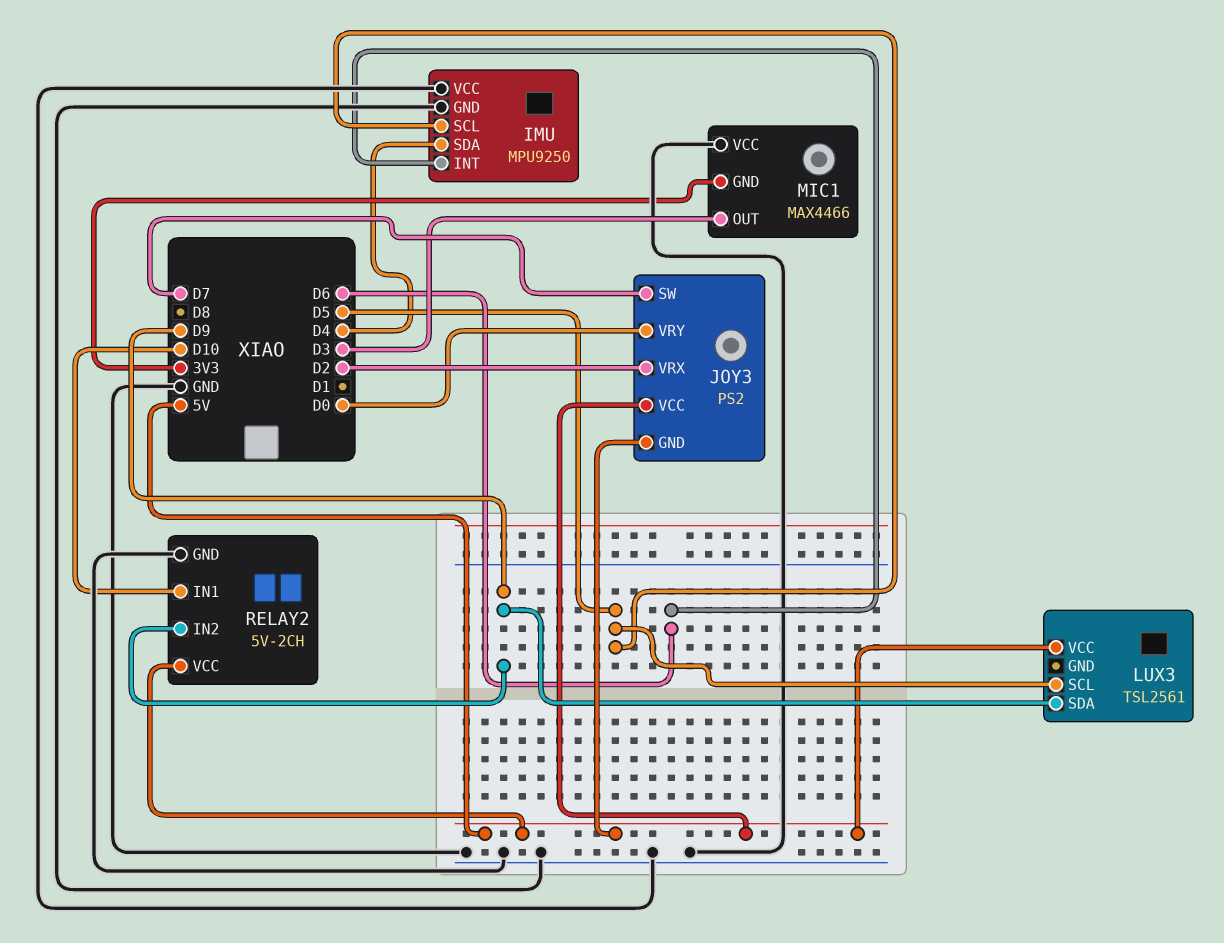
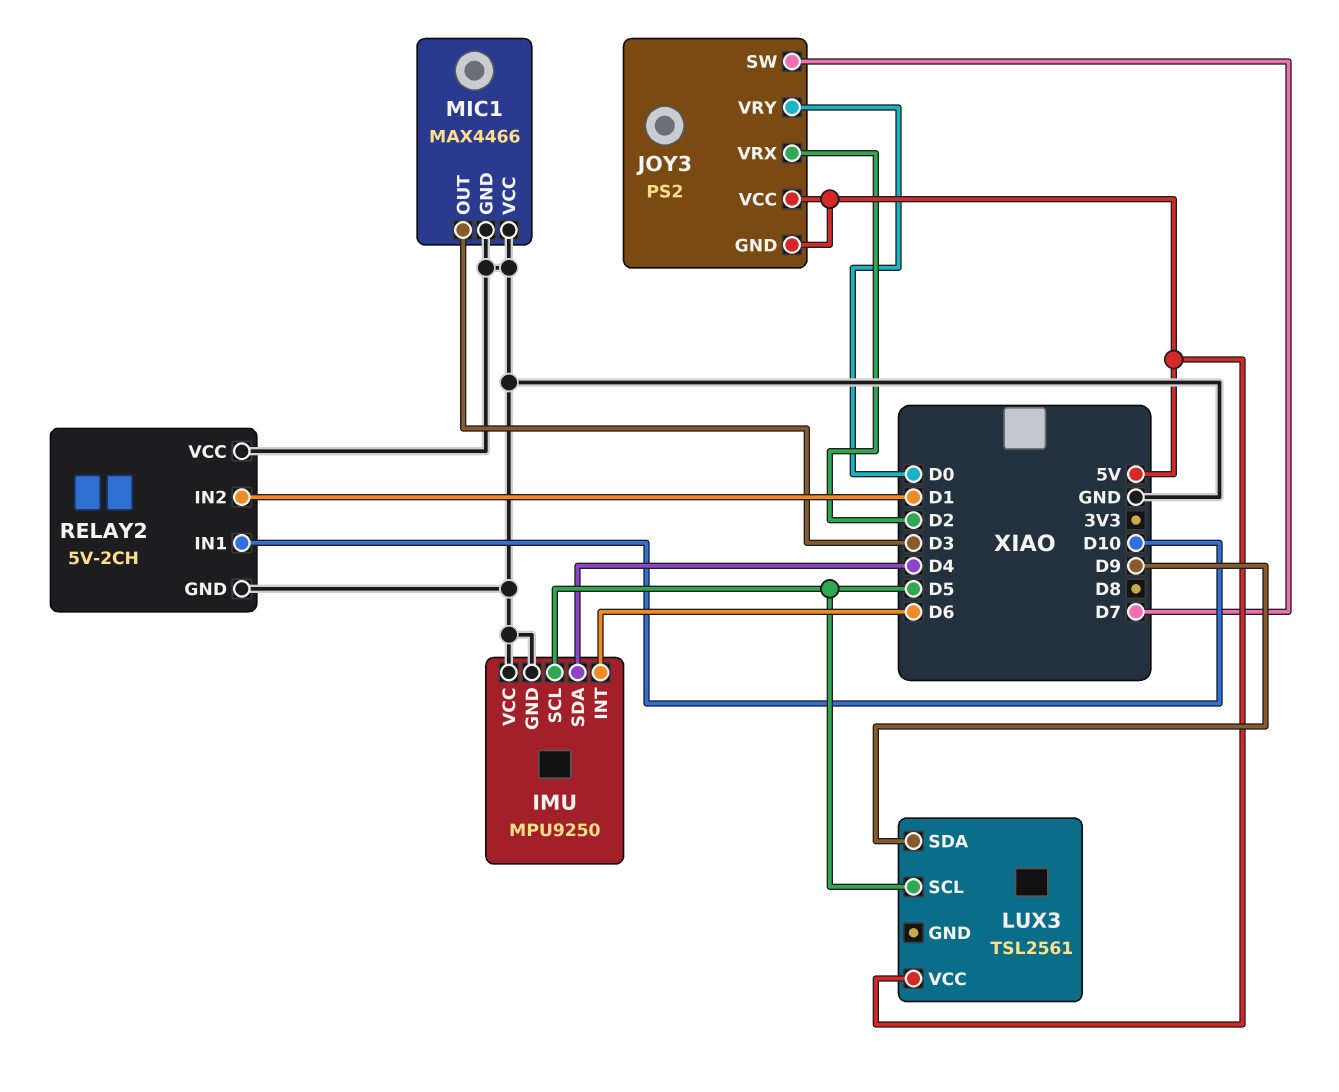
MIC1 pin GND: 3V3 -> GND
RELAY2 pin IN2: D9 -> D1
RELAY2 pin VCC: 5V -> GND

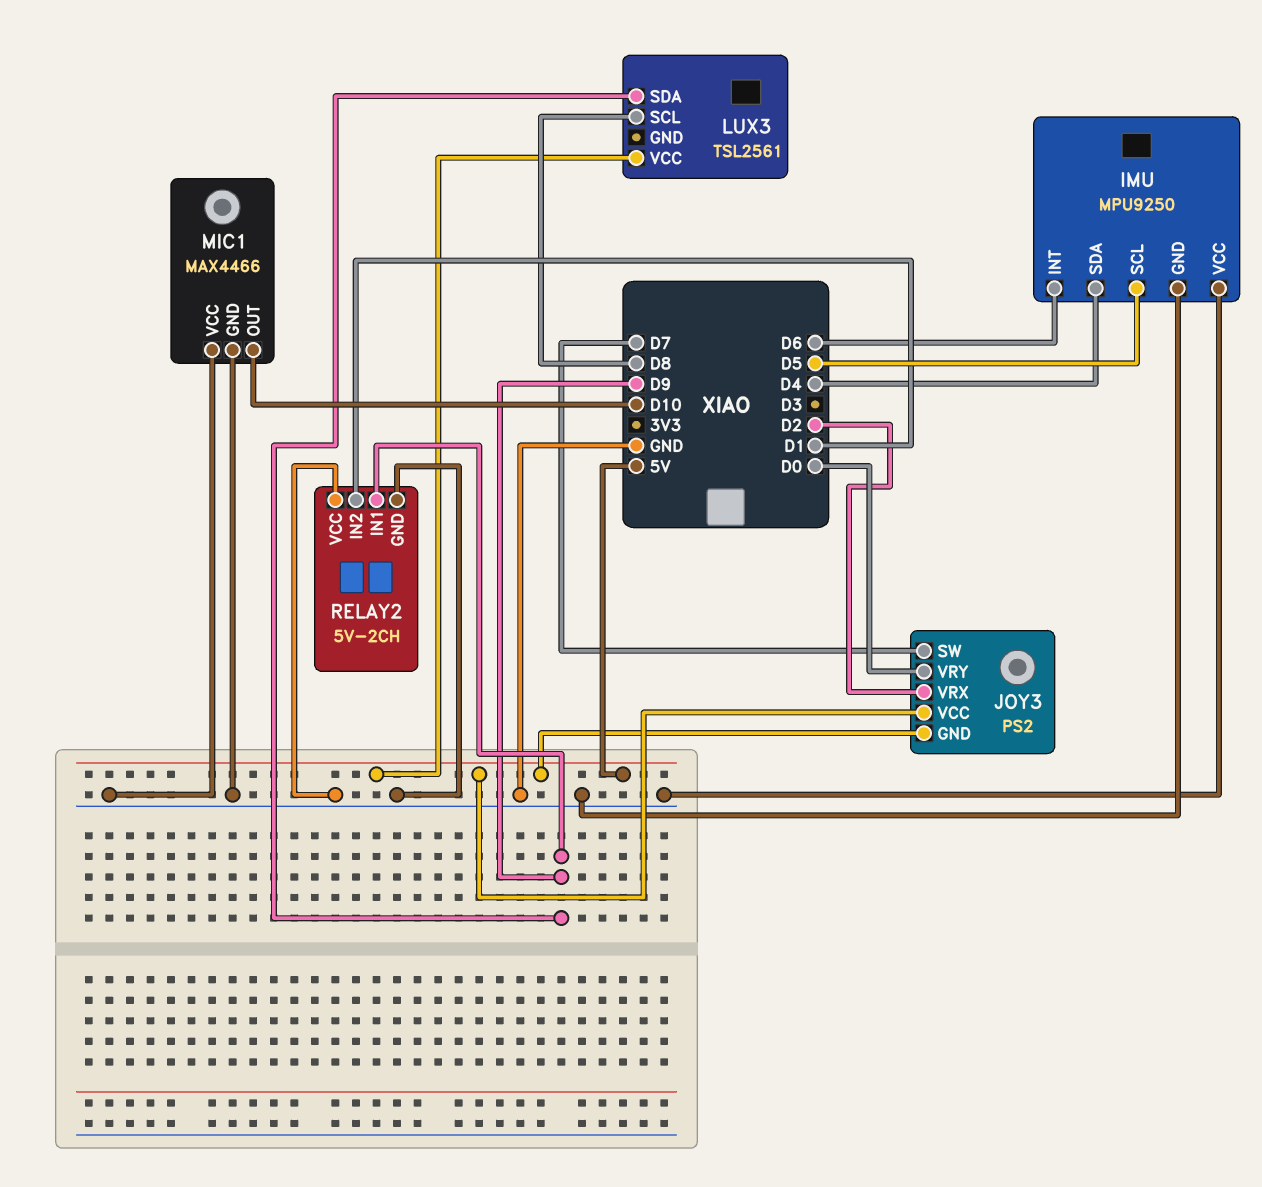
LUX3 pin SCL: D5 -> D8
MIC1 pin OUT: D3 -> D10
RELAY2 pin IN1: D10 -> D9

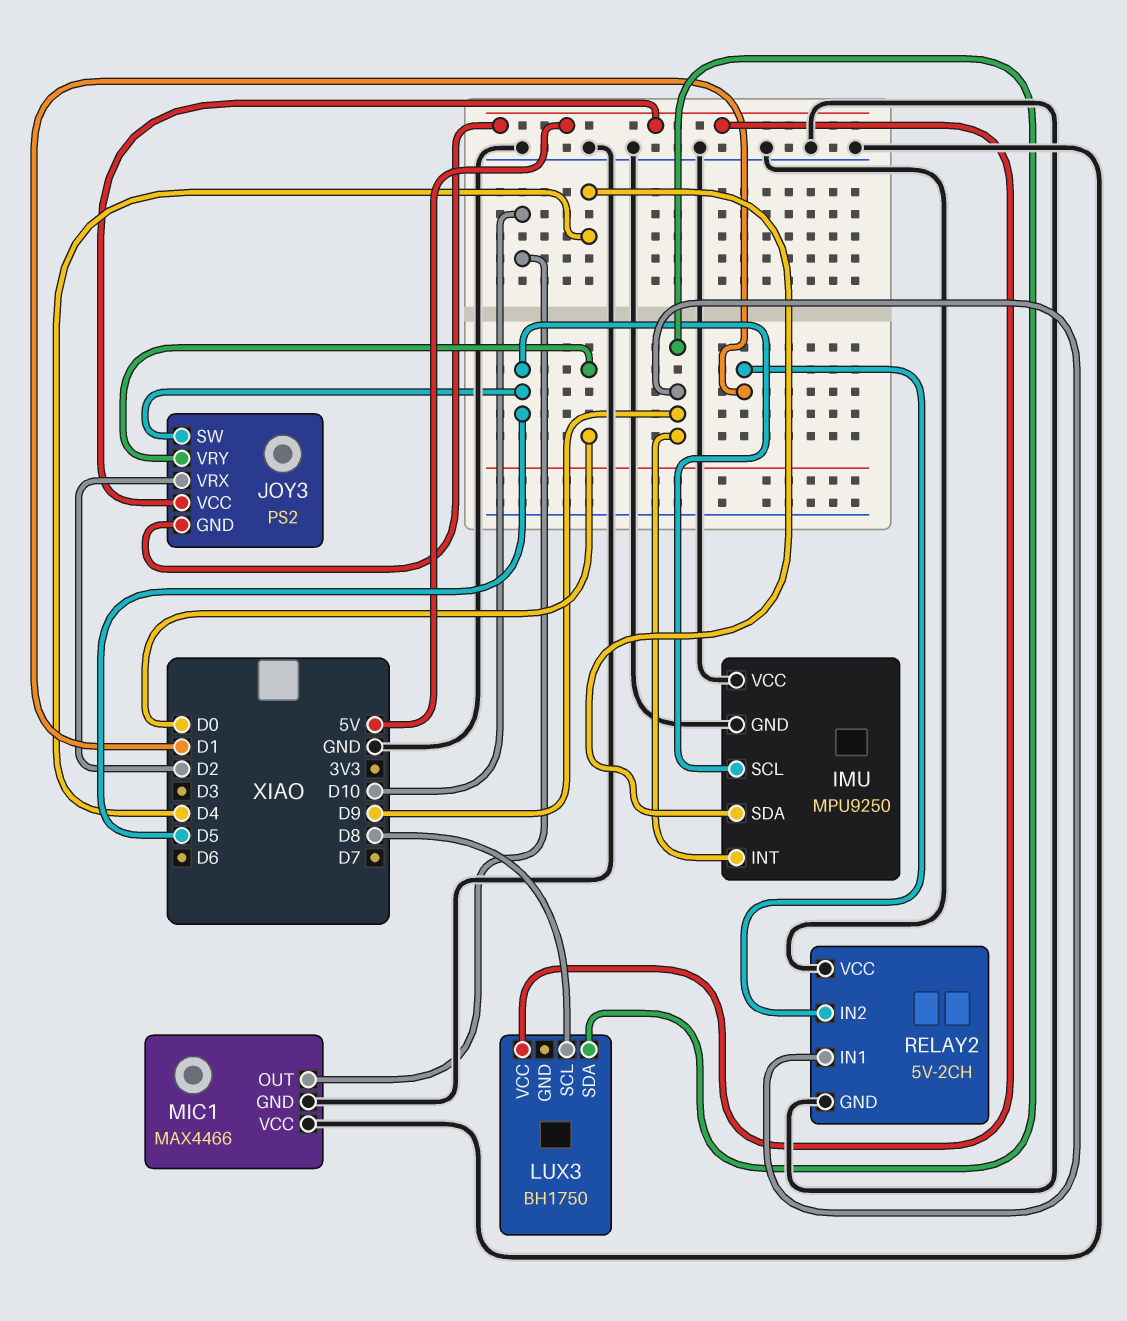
IMU pin INT: D6 -> D9
JOY3 pin SW: D7 -> D5
LUX3: TSL2561 -> BH1750

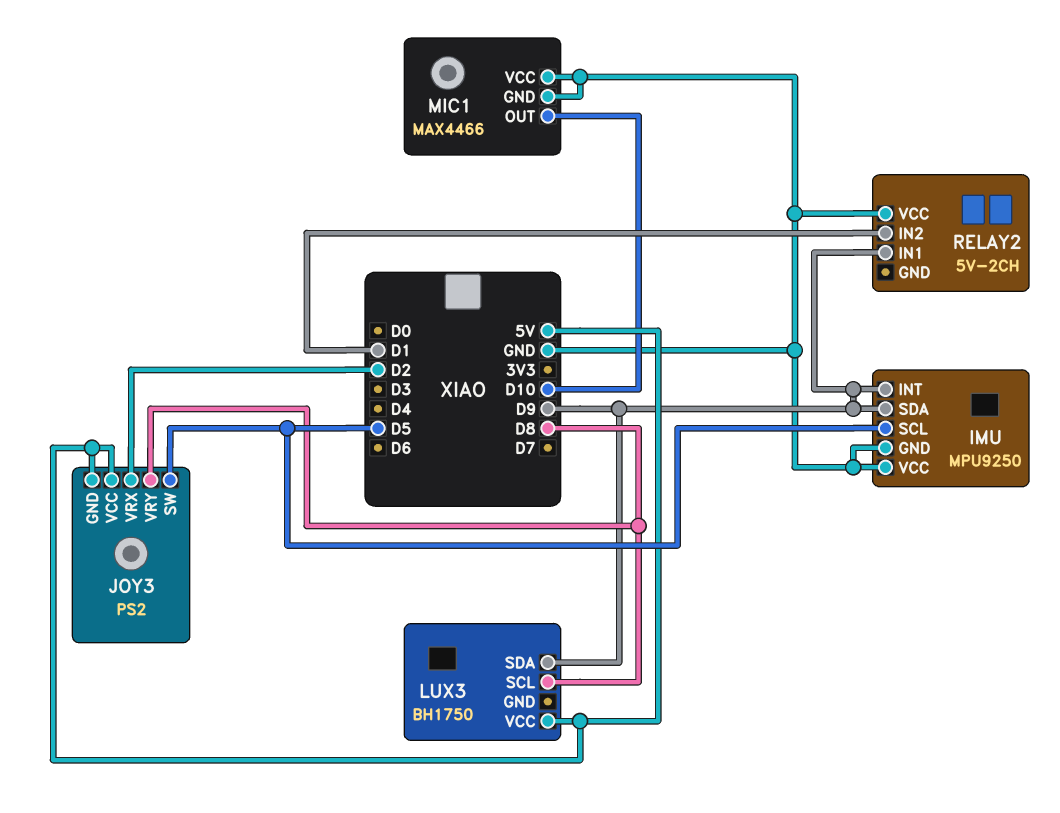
IMU pin SDA: D4 -> D9
JOY3 pin VRY: D0 -> D8
RELAY2 pin GND: GND -> none

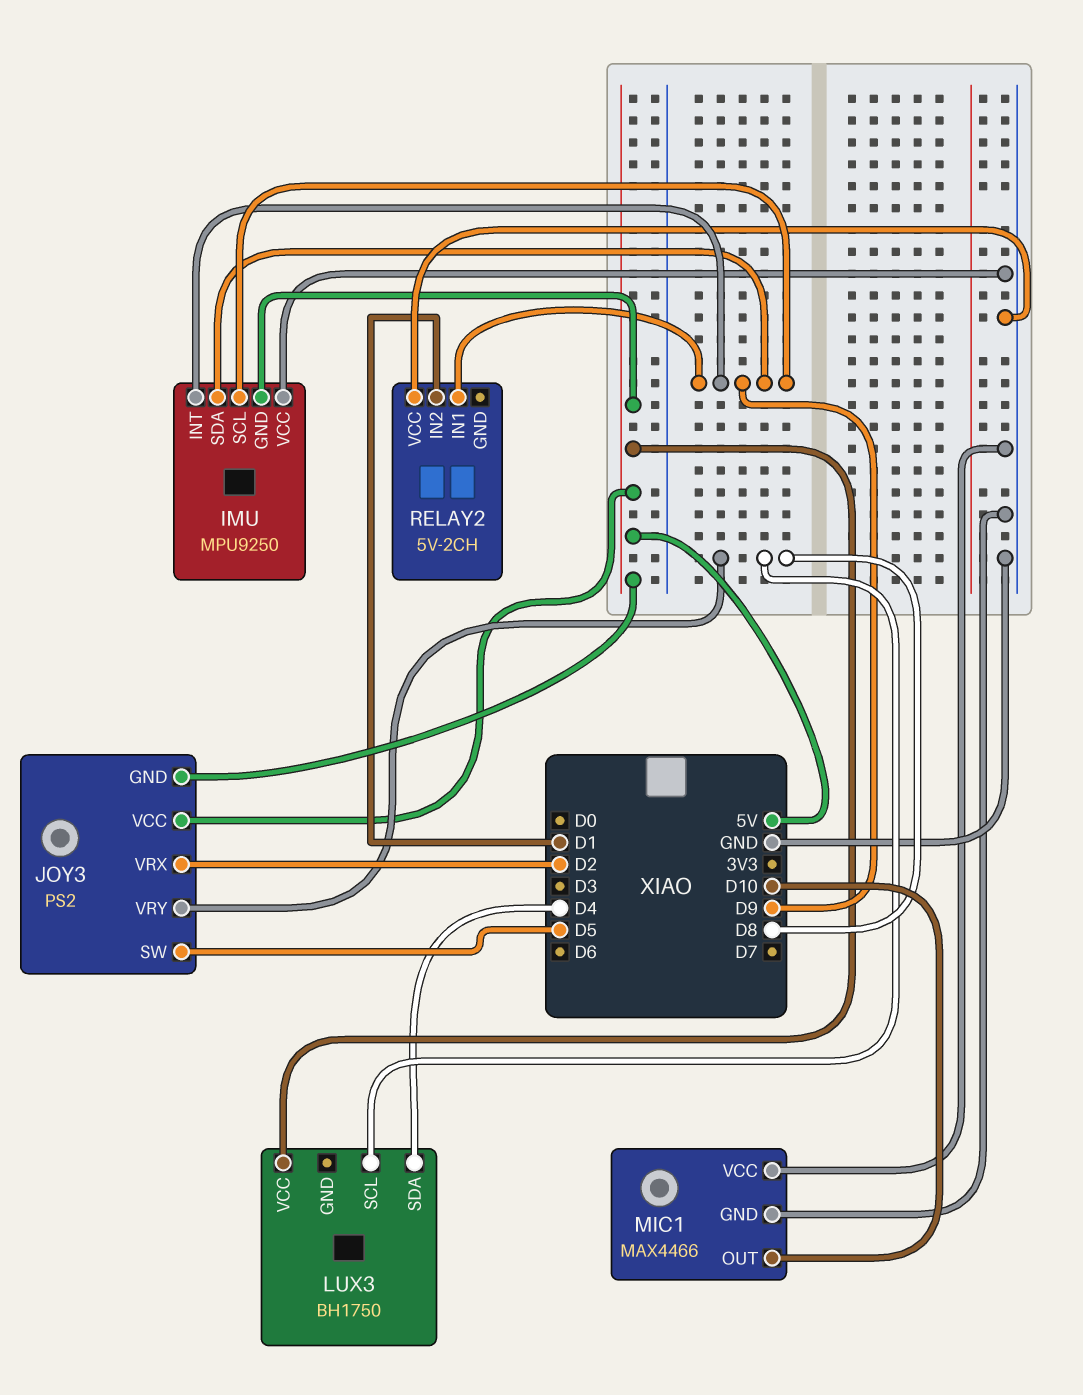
IMU pin GND: GND -> 5V
IMU pin SCL: D5 -> D9
LUX3 pin SDA: D9 -> D4

